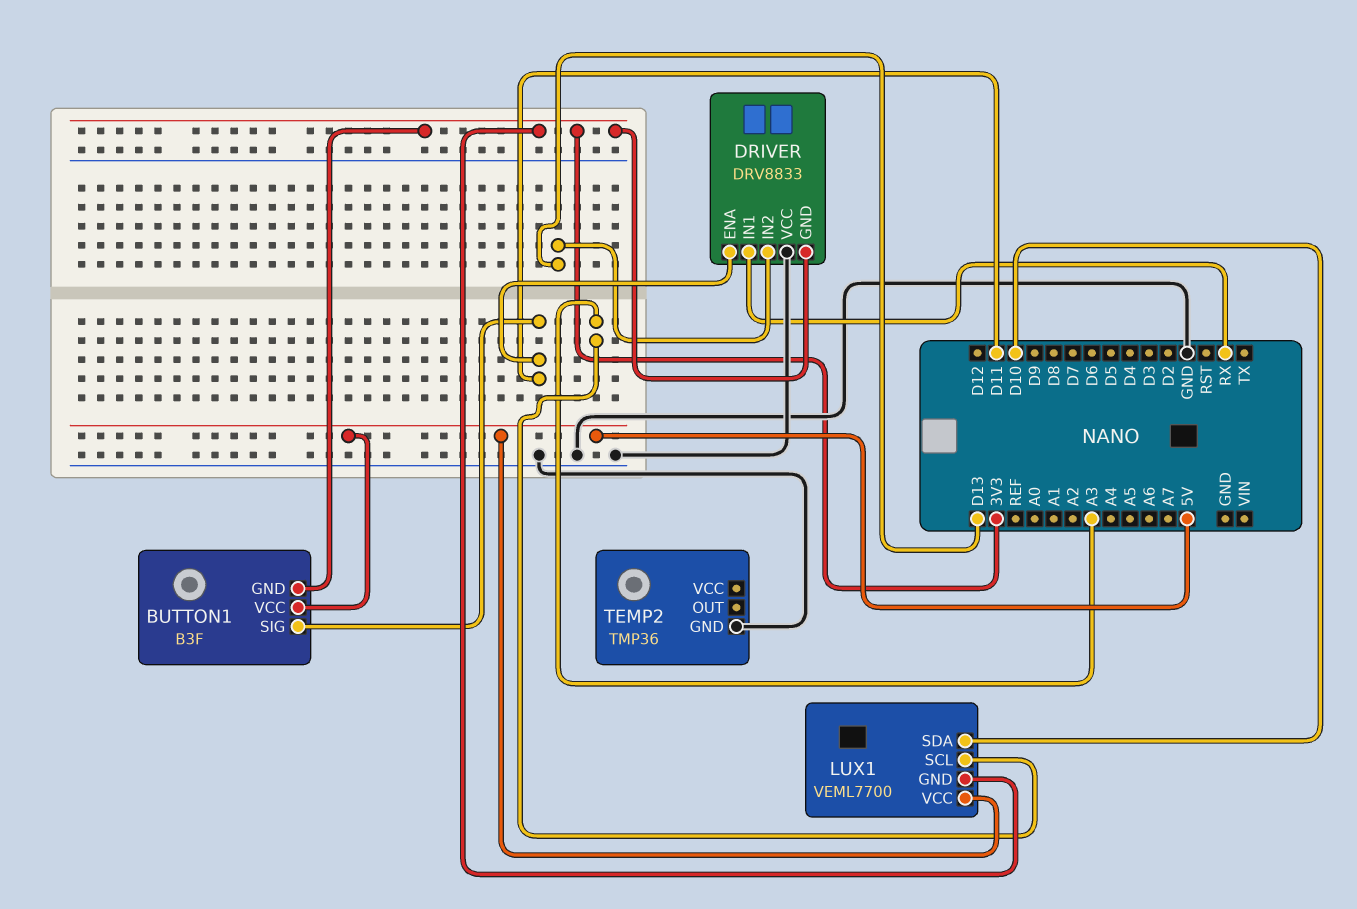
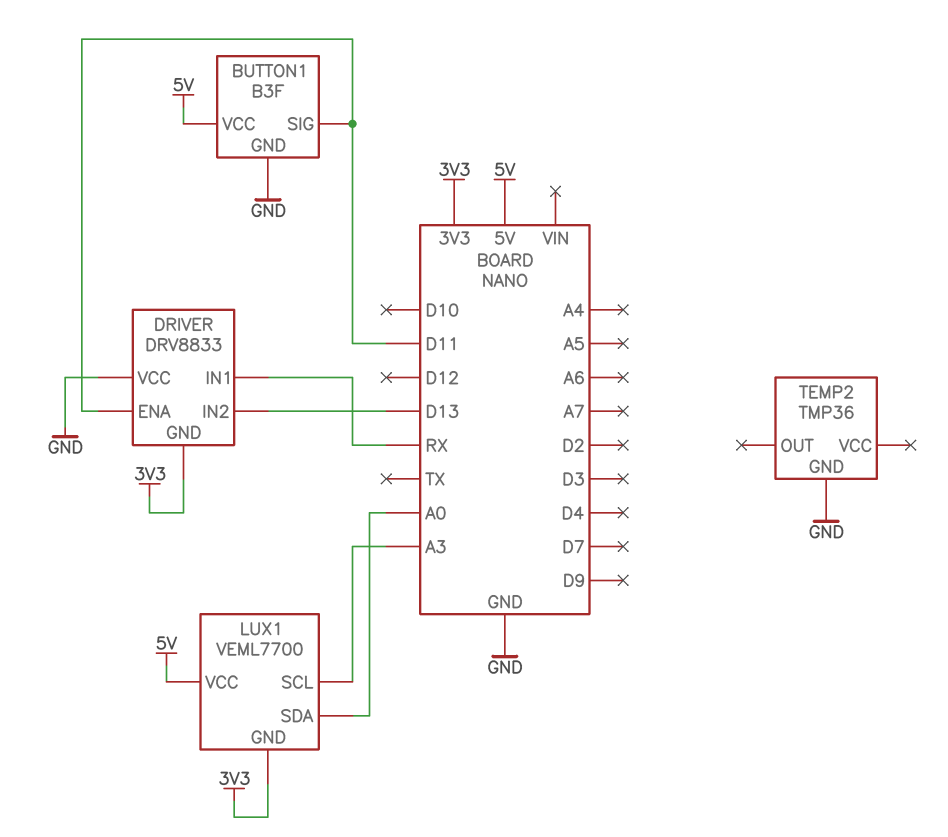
BUTTON1 pin GND: 3V3 -> GND
LUX1 pin SDA: D10 -> A0

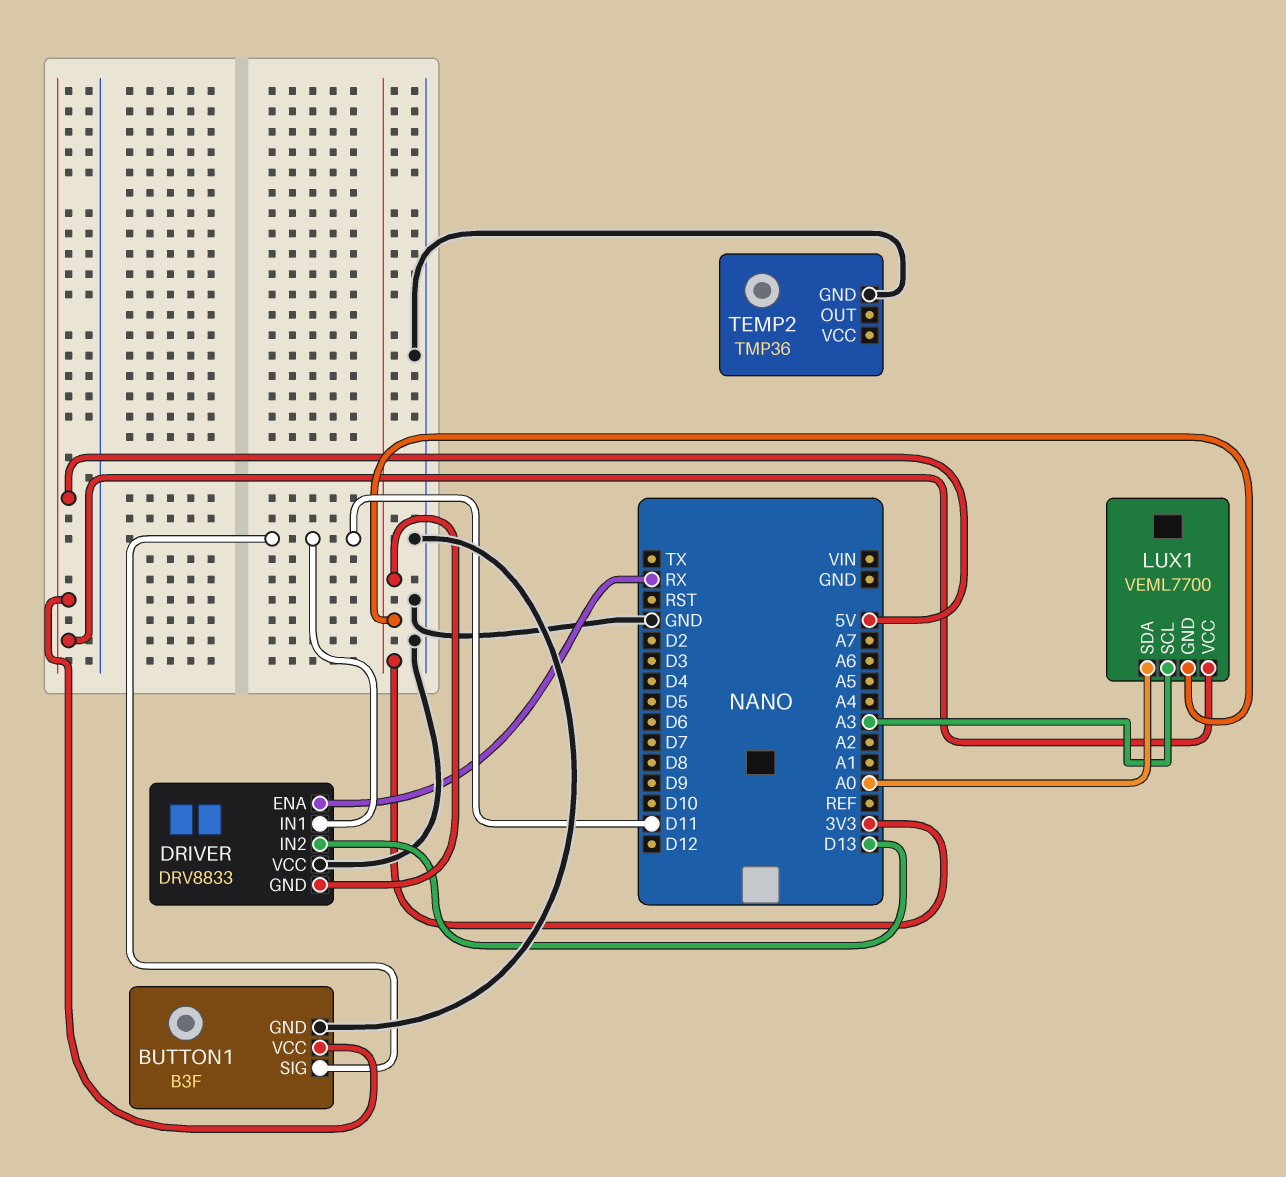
DRIVER pin ENA: D11 -> RX
DRIVER pin IN1: RX -> D11

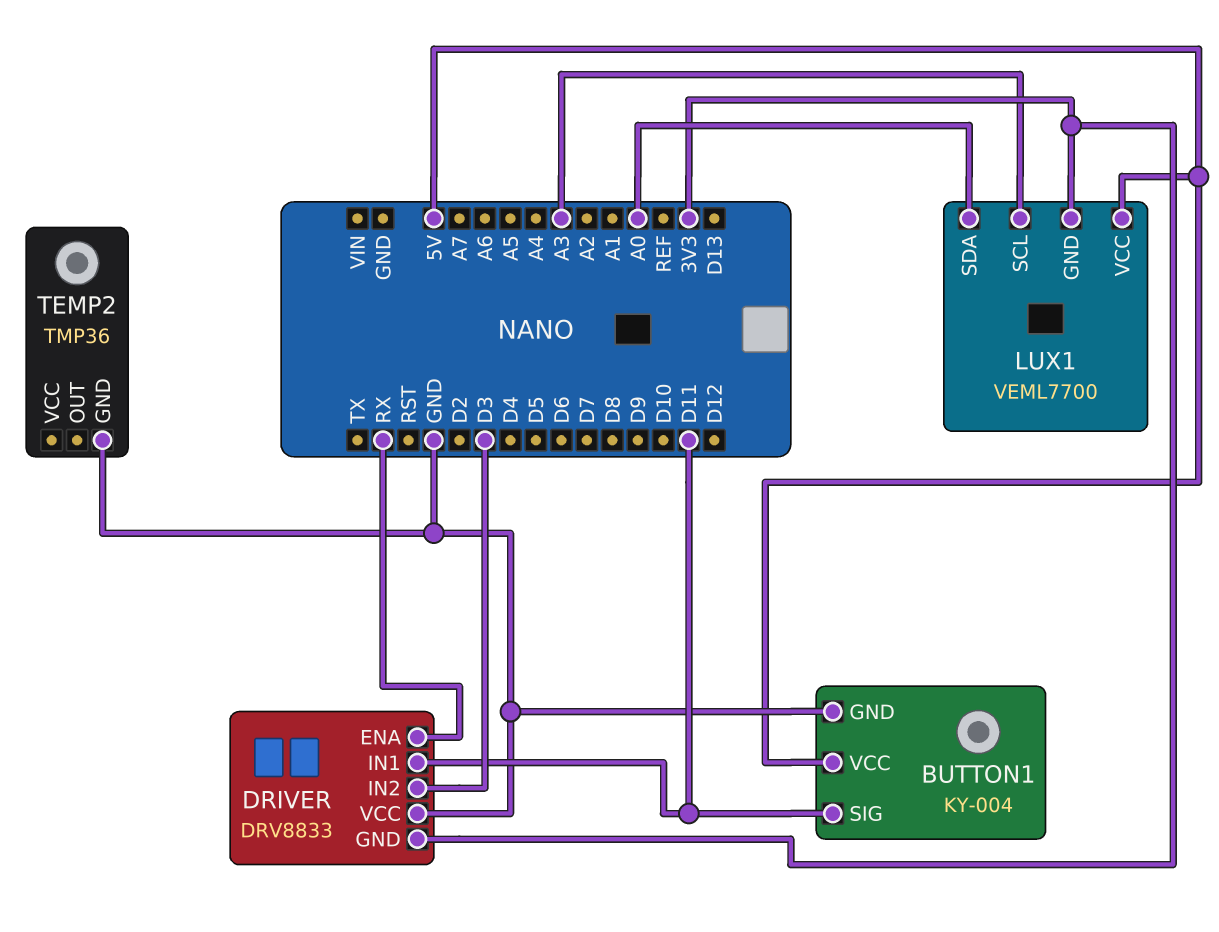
BUTTON1: B3F -> KY-004
DRIVER pin IN2: D13 -> D3

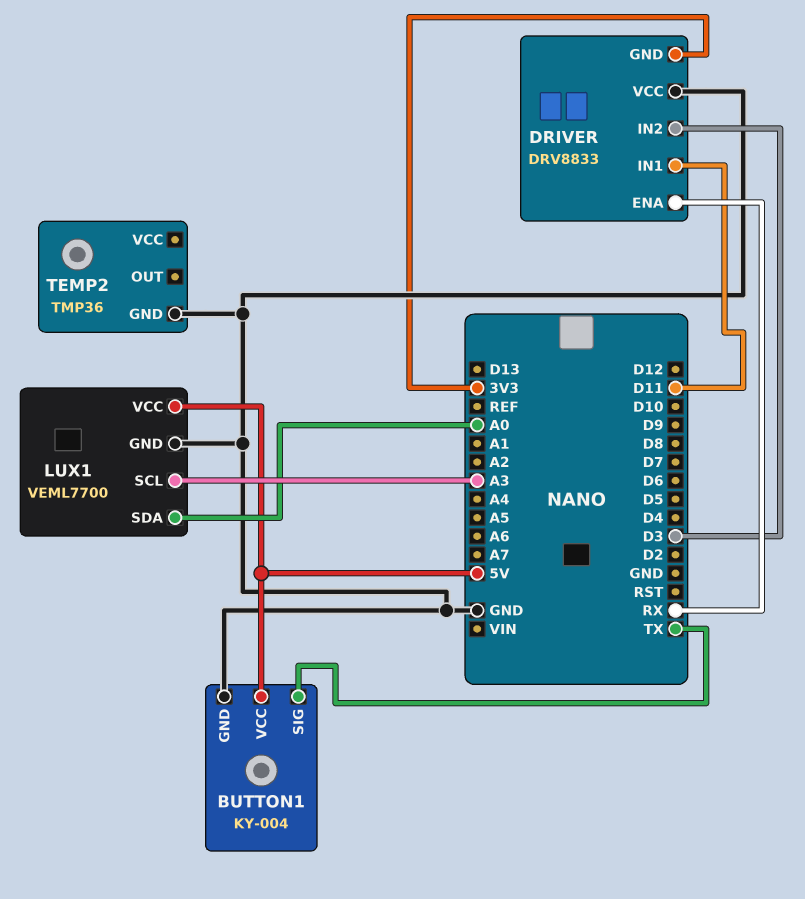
BUTTON1 pin SIG: D11 -> TX
LUX1 pin GND: 3V3 -> GND

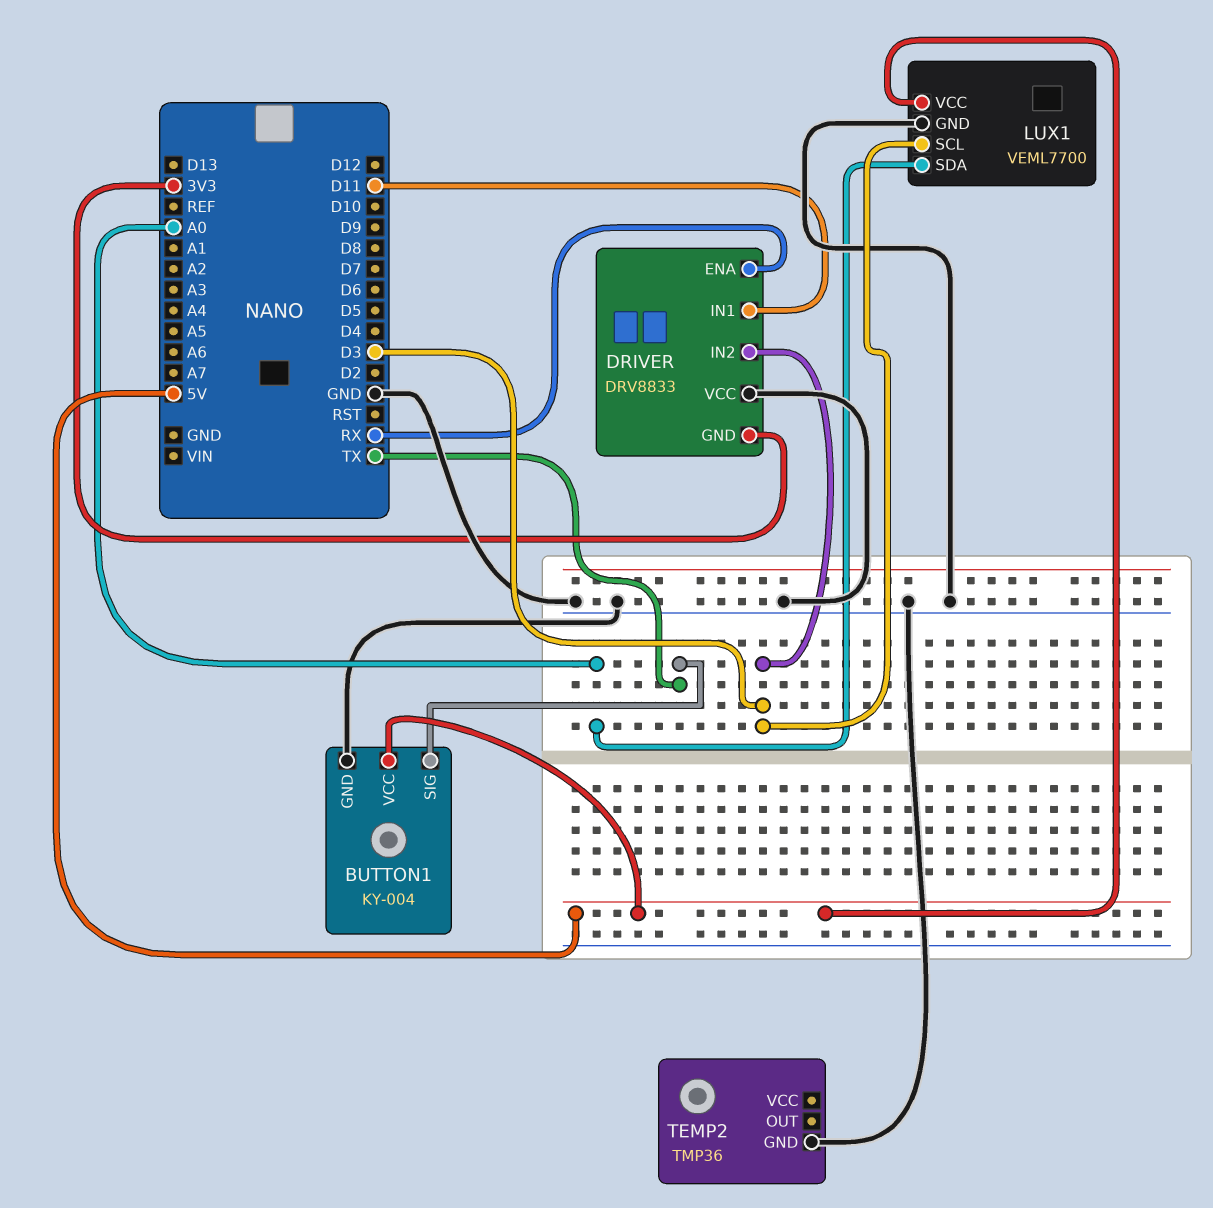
LUX1 pin SCL: A3 -> D3

